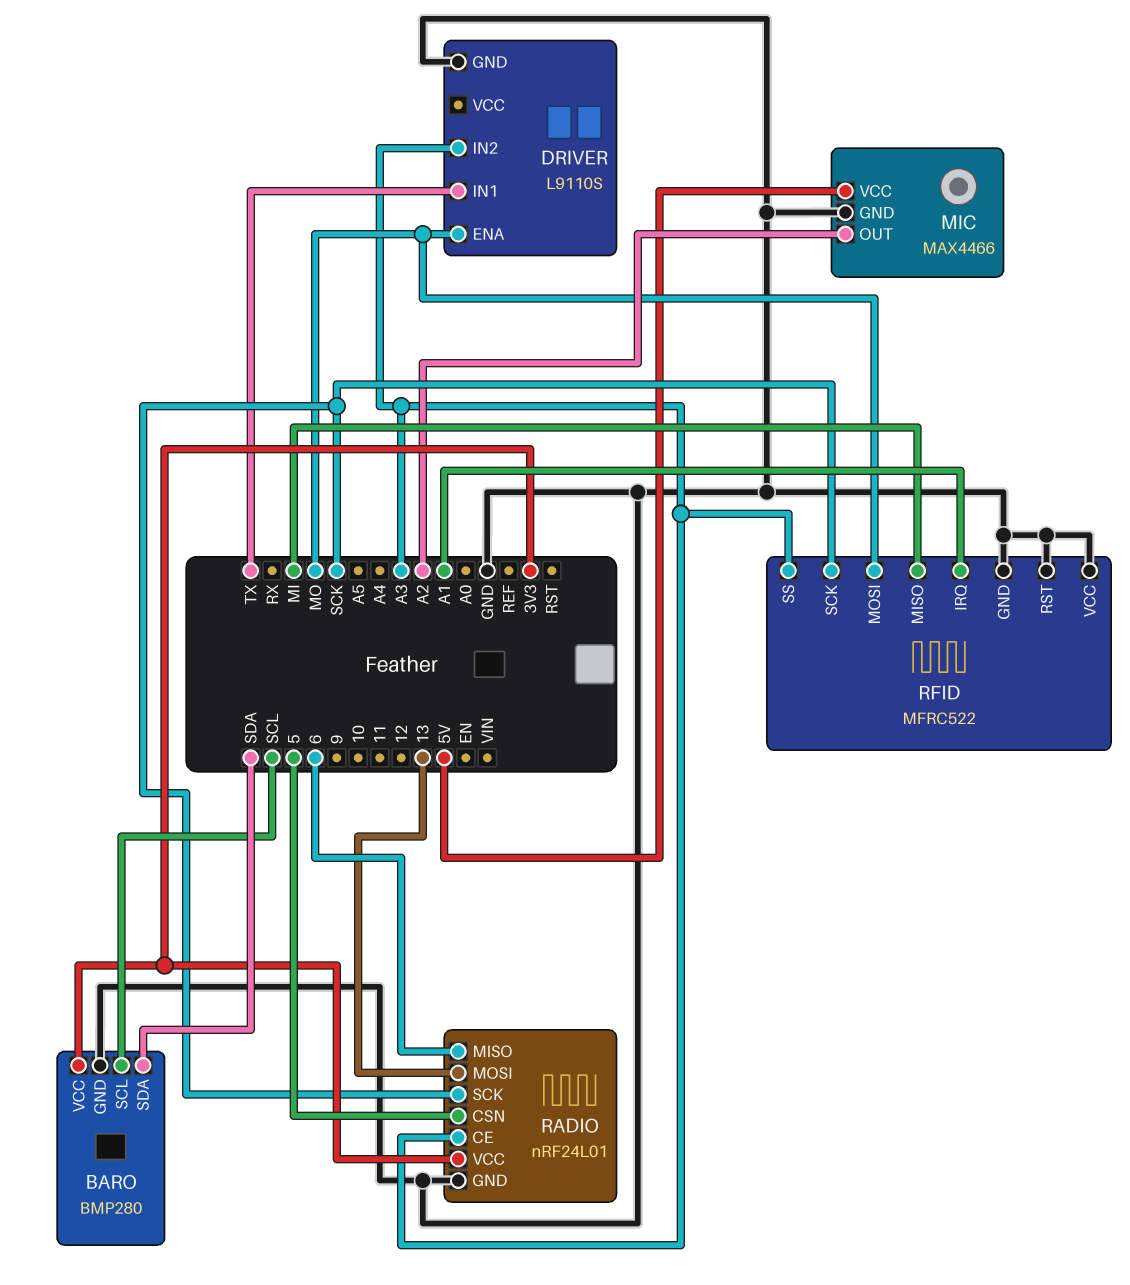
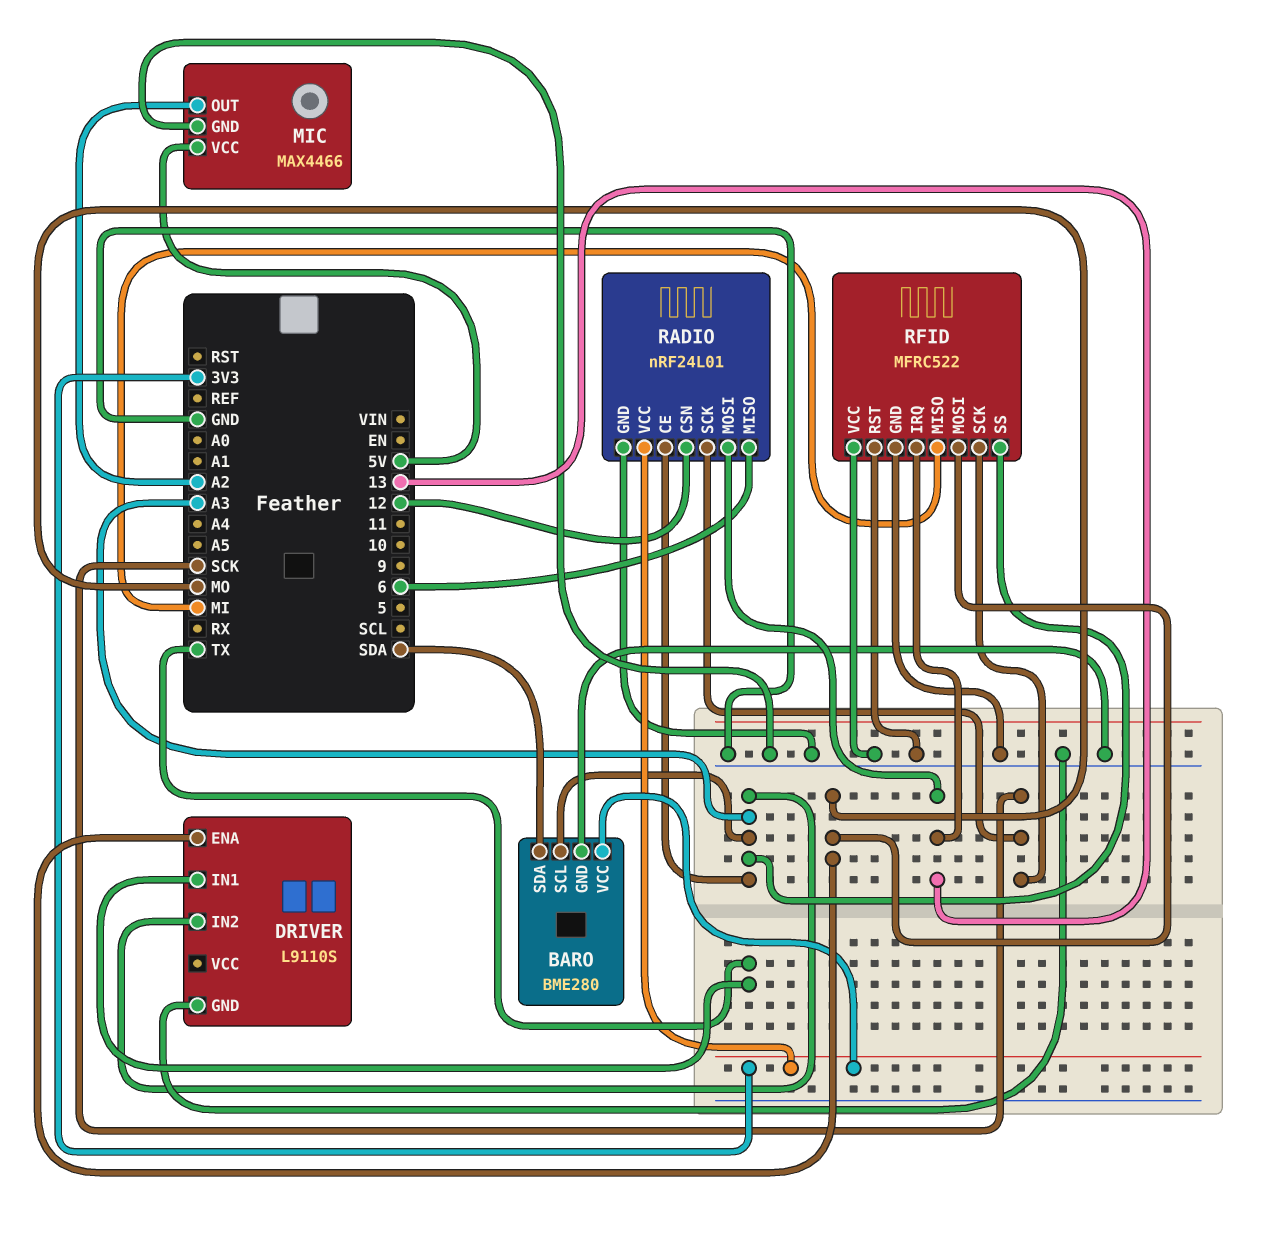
BARO: BMP280 -> BME280
BARO pin SCL: SCL -> A3
RADIO pin CSN: 5 -> 12
RFID pin IRQ: A1 -> 13

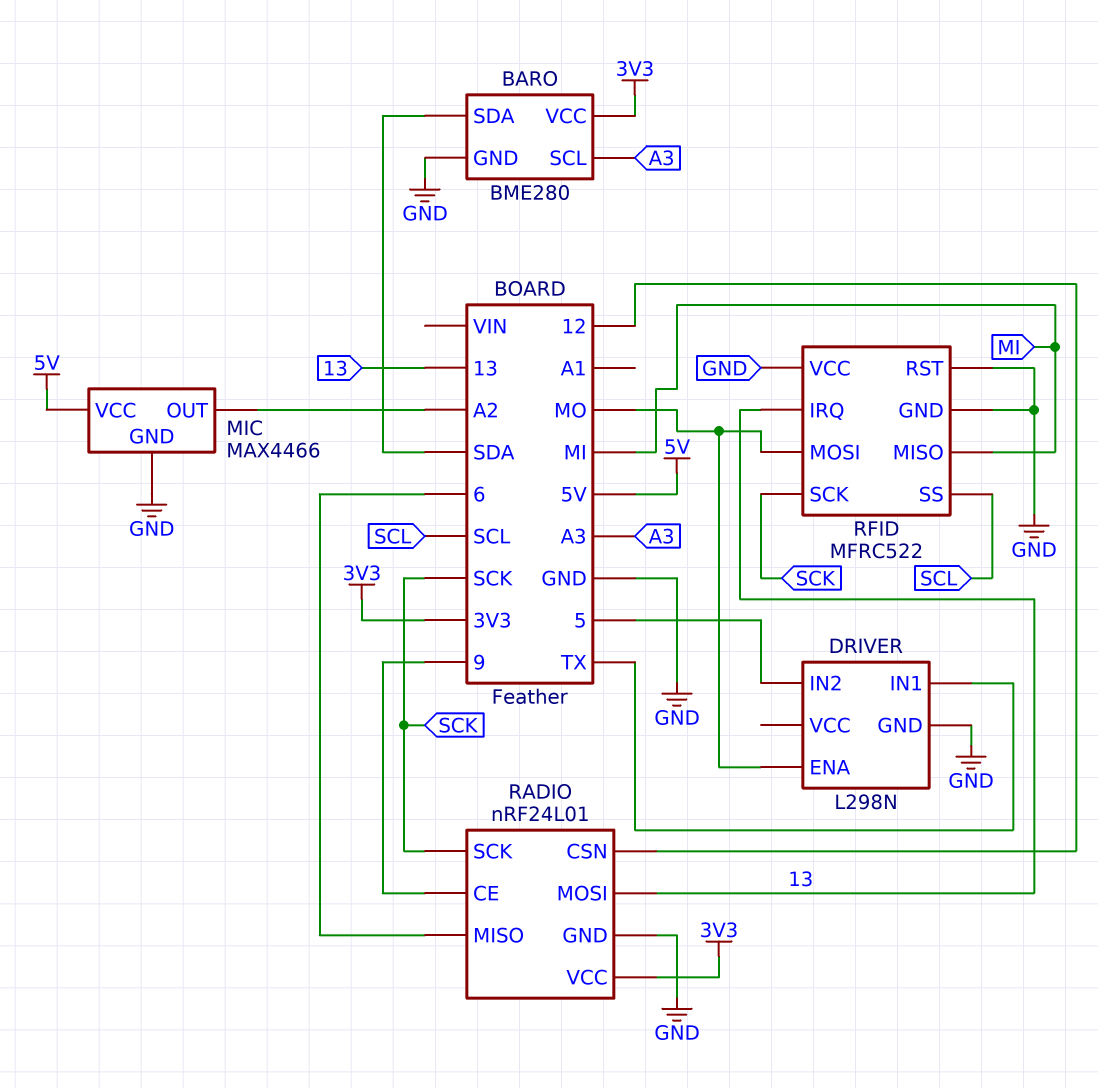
DRIVER: L9110S -> L298N
DRIVER pin IN2: A3 -> 5
RADIO pin CE: A3 -> 9
RFID pin SS: A3 -> SCL

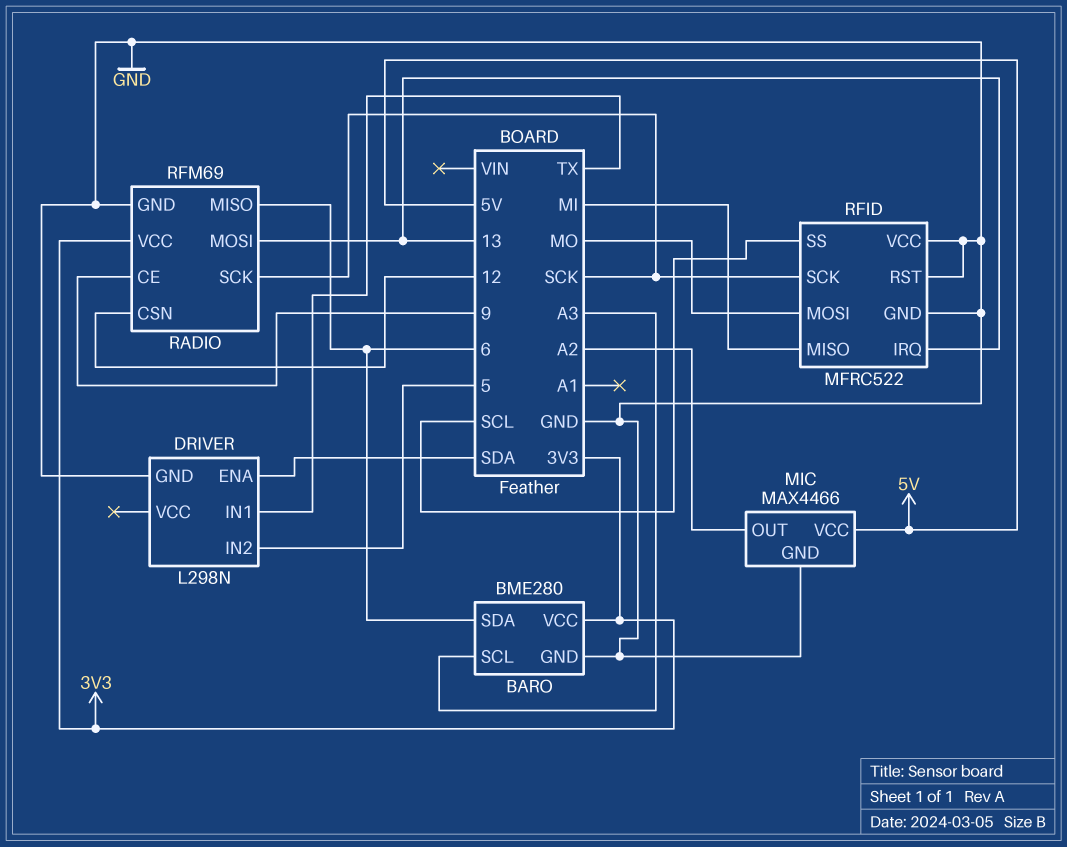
BARO pin SDA: SDA -> 6
DRIVER pin ENA: MO -> SDA
RADIO: nRF24L01 -> RFM69

